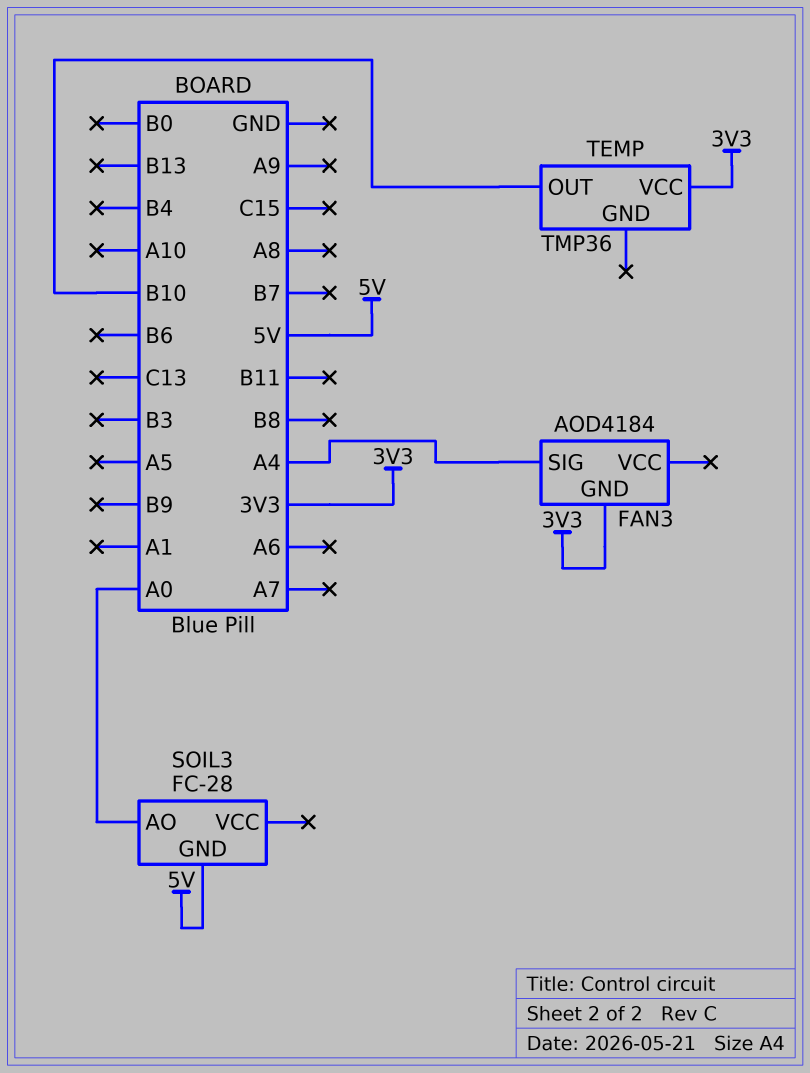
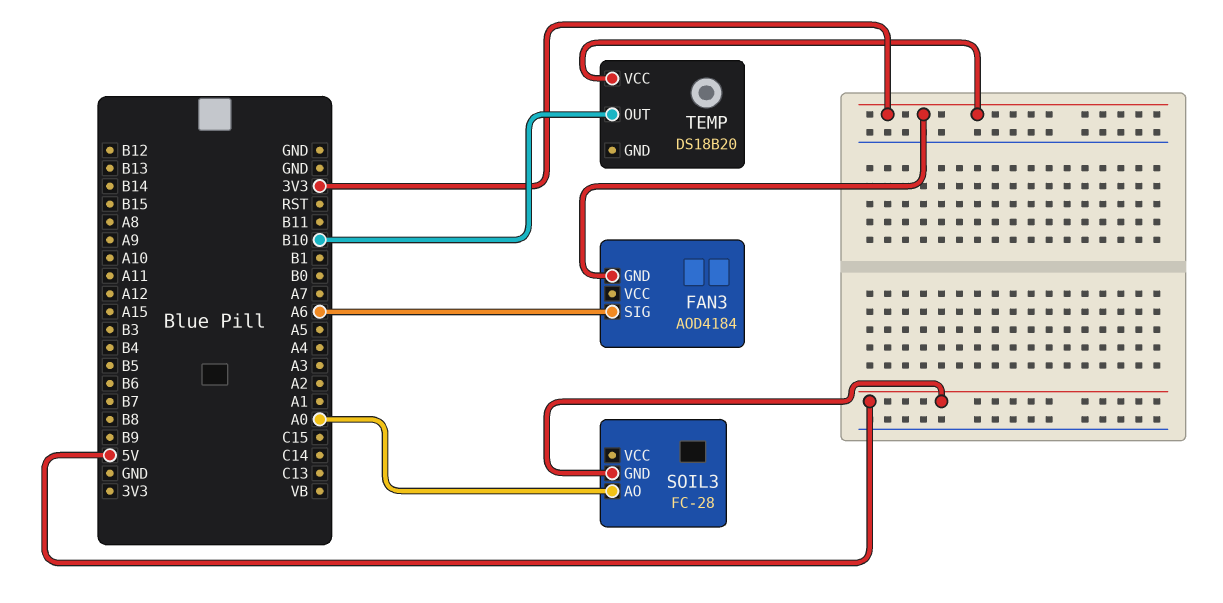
FAN3 pin SIG: A4 -> A6
TEMP: TMP36 -> DS18B20

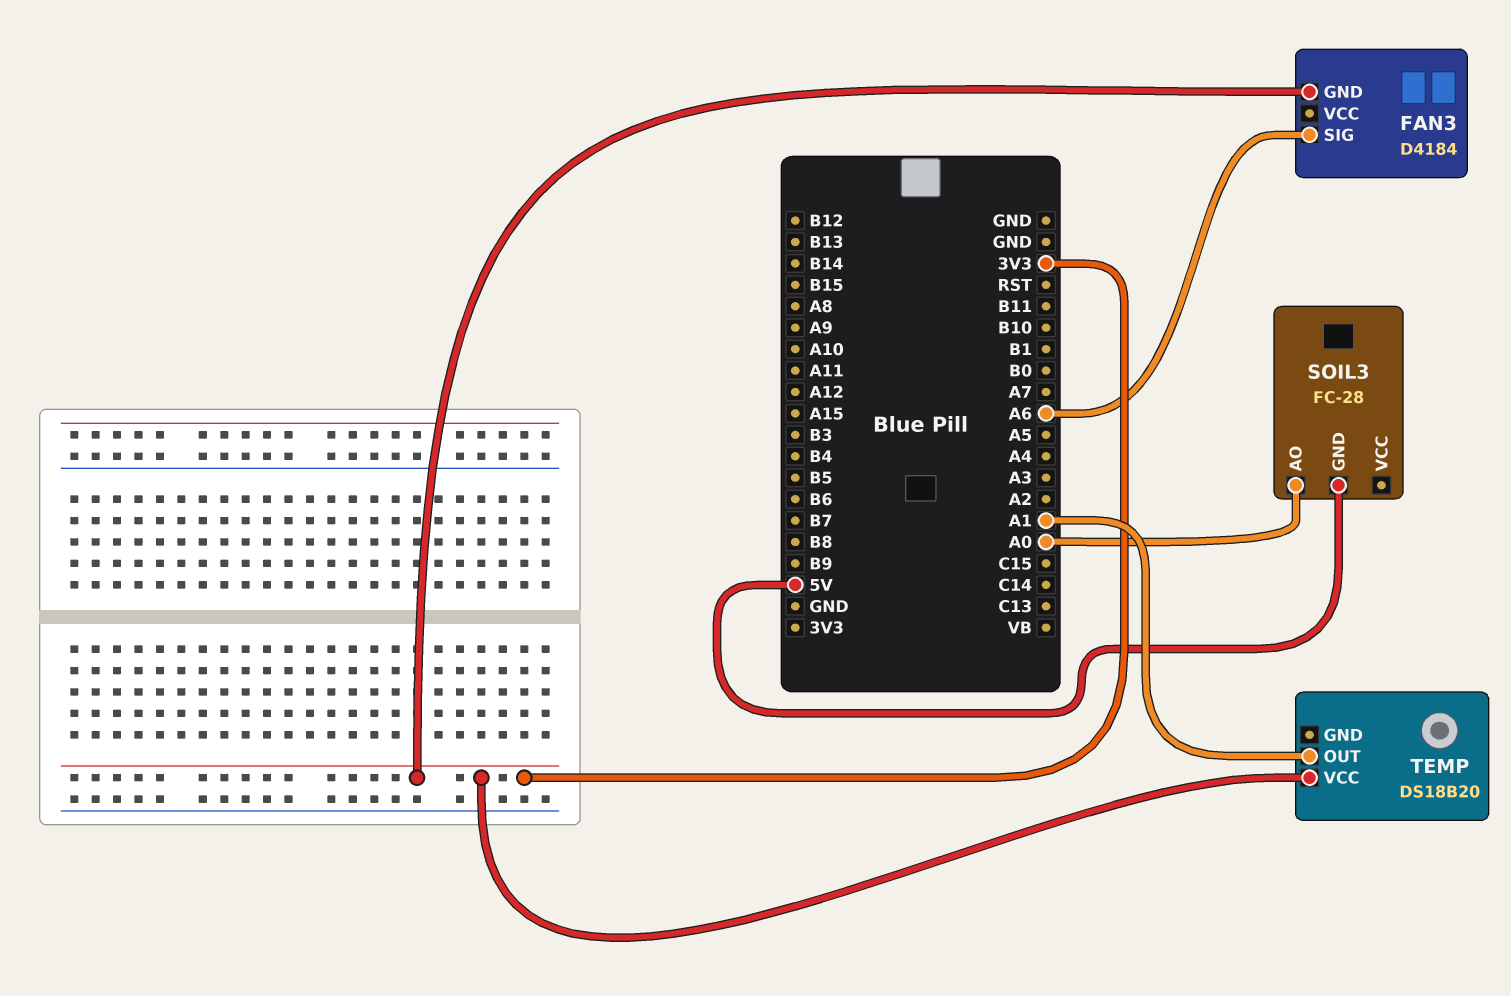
FAN3: AOD4184 -> D4184
TEMP pin OUT: B10 -> A1

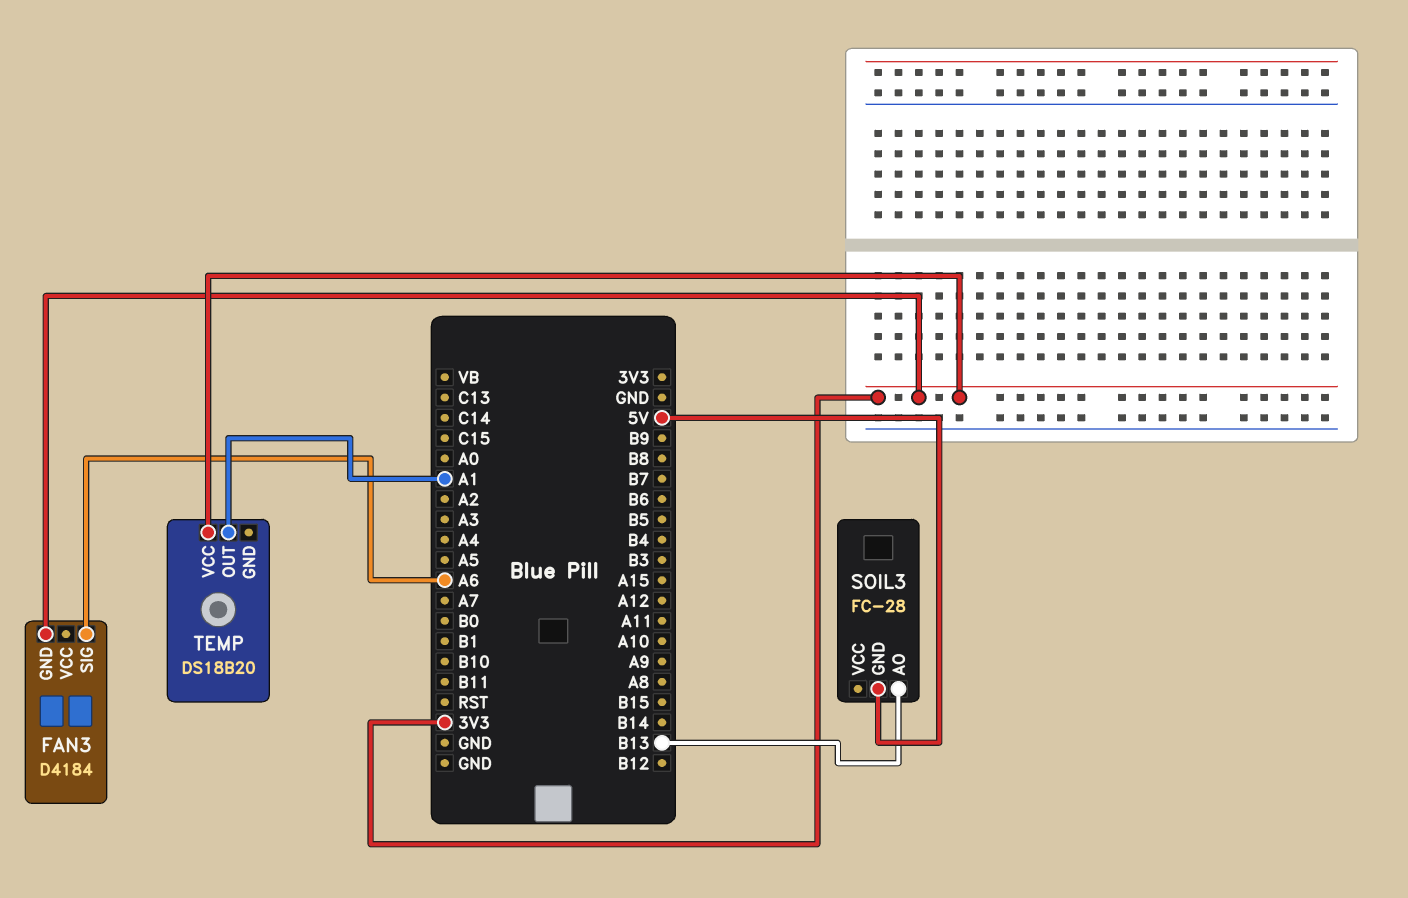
SOIL3 pin AO: A0 -> B13

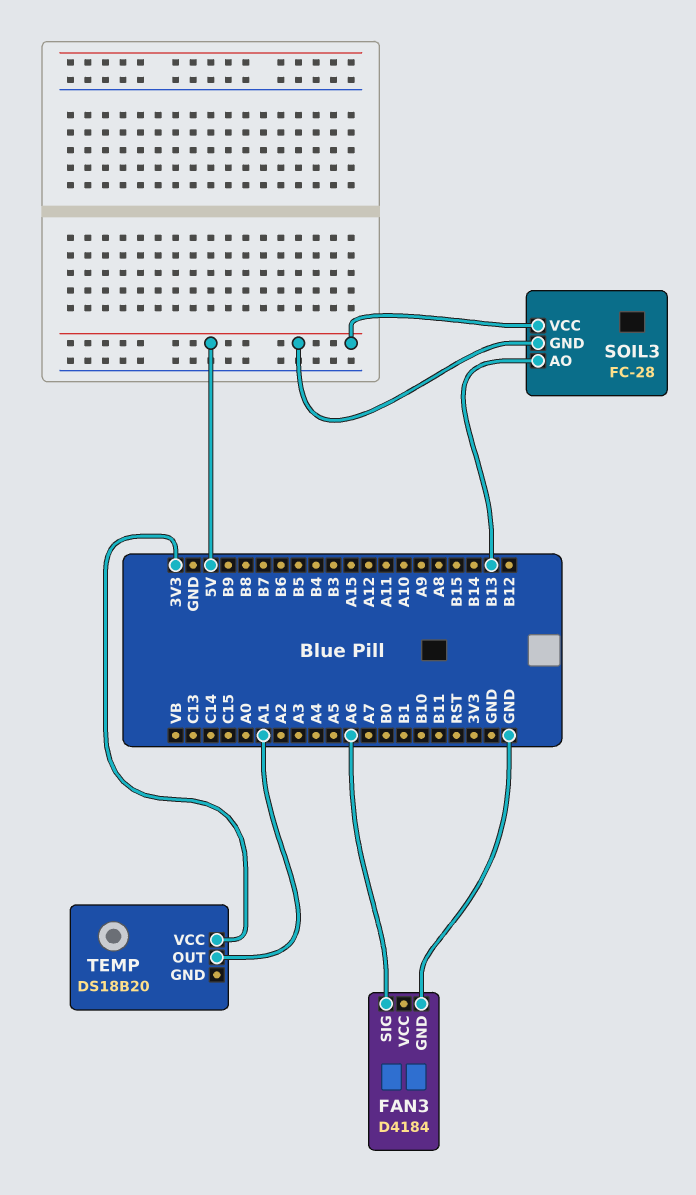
FAN3 pin GND: 3V3 -> GND
SOIL3 pin VCC: none -> 5V

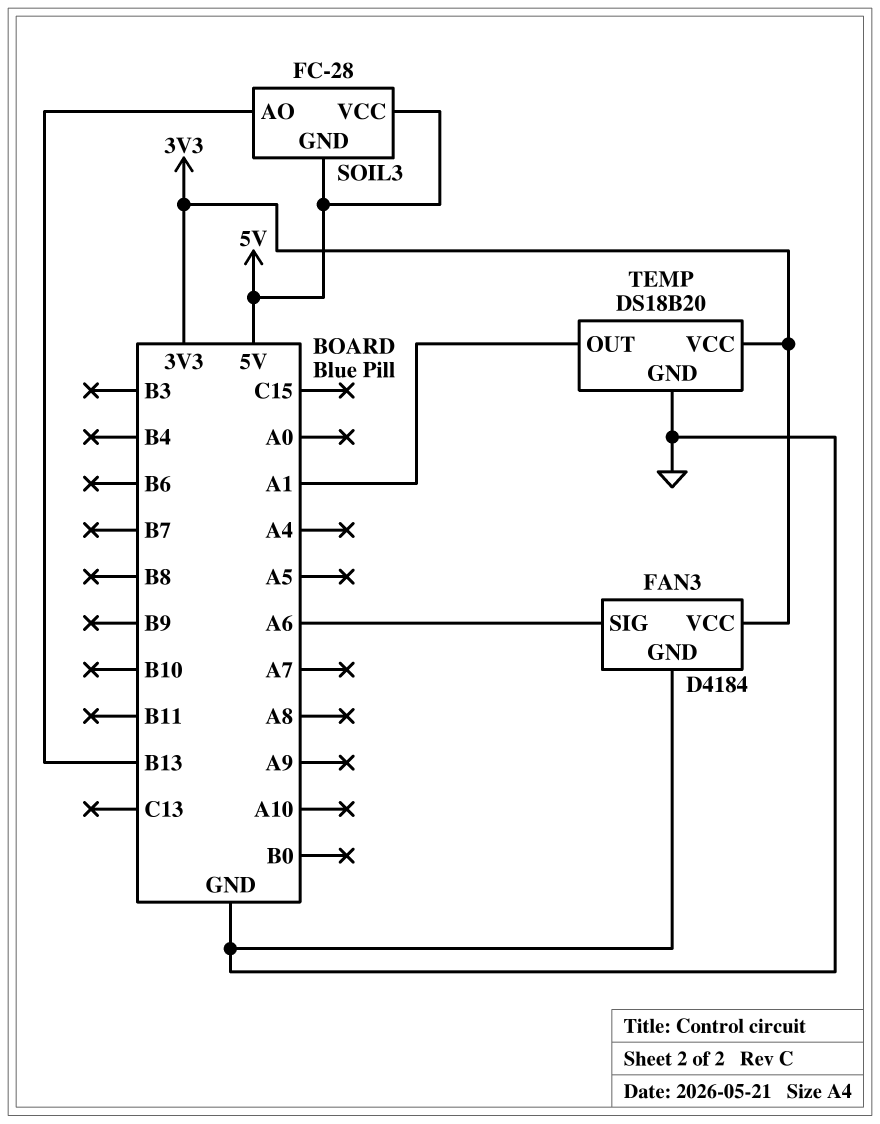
FAN3 pin VCC: none -> 3V3
TEMP pin GND: none -> GND

